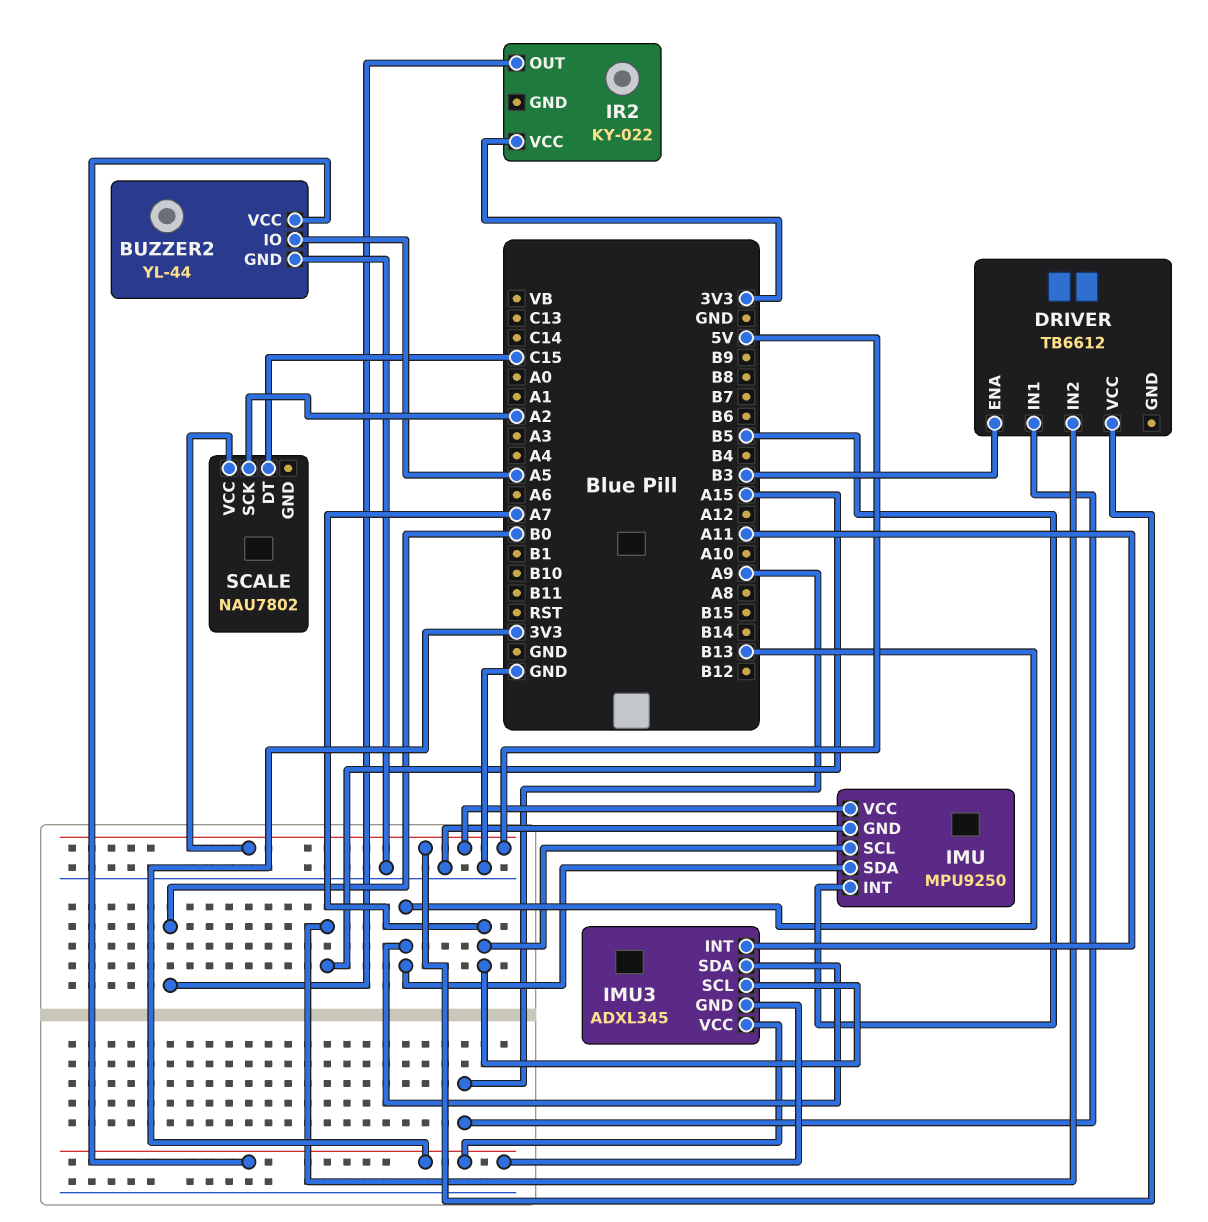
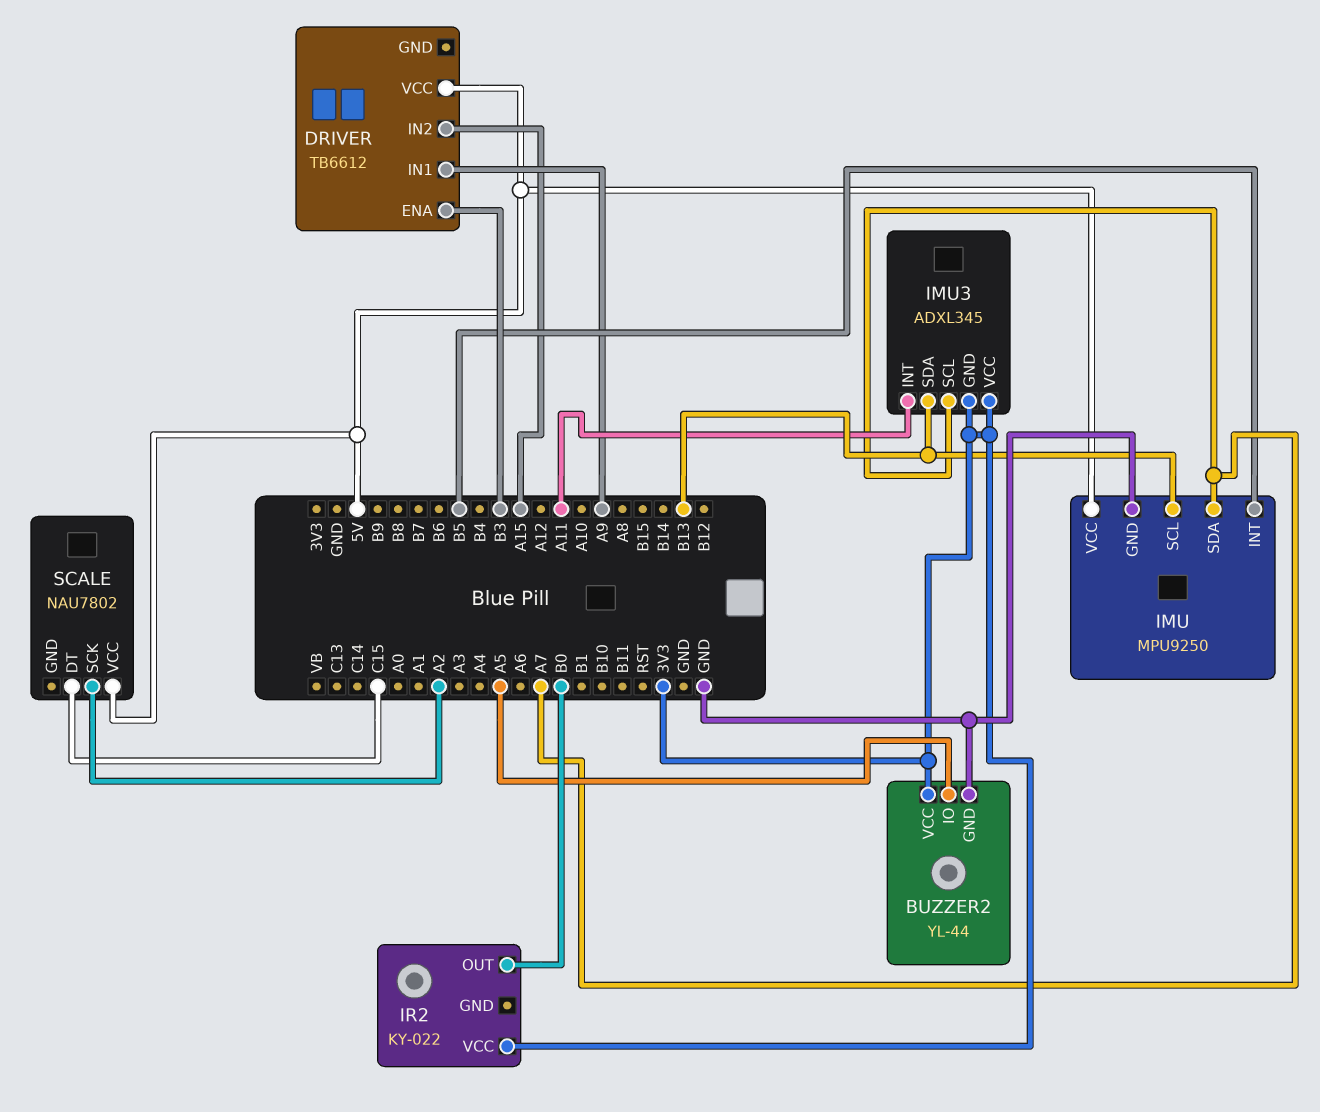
IMU pin SCL: A7 -> B13
IMU pin SDA: B13 -> A7

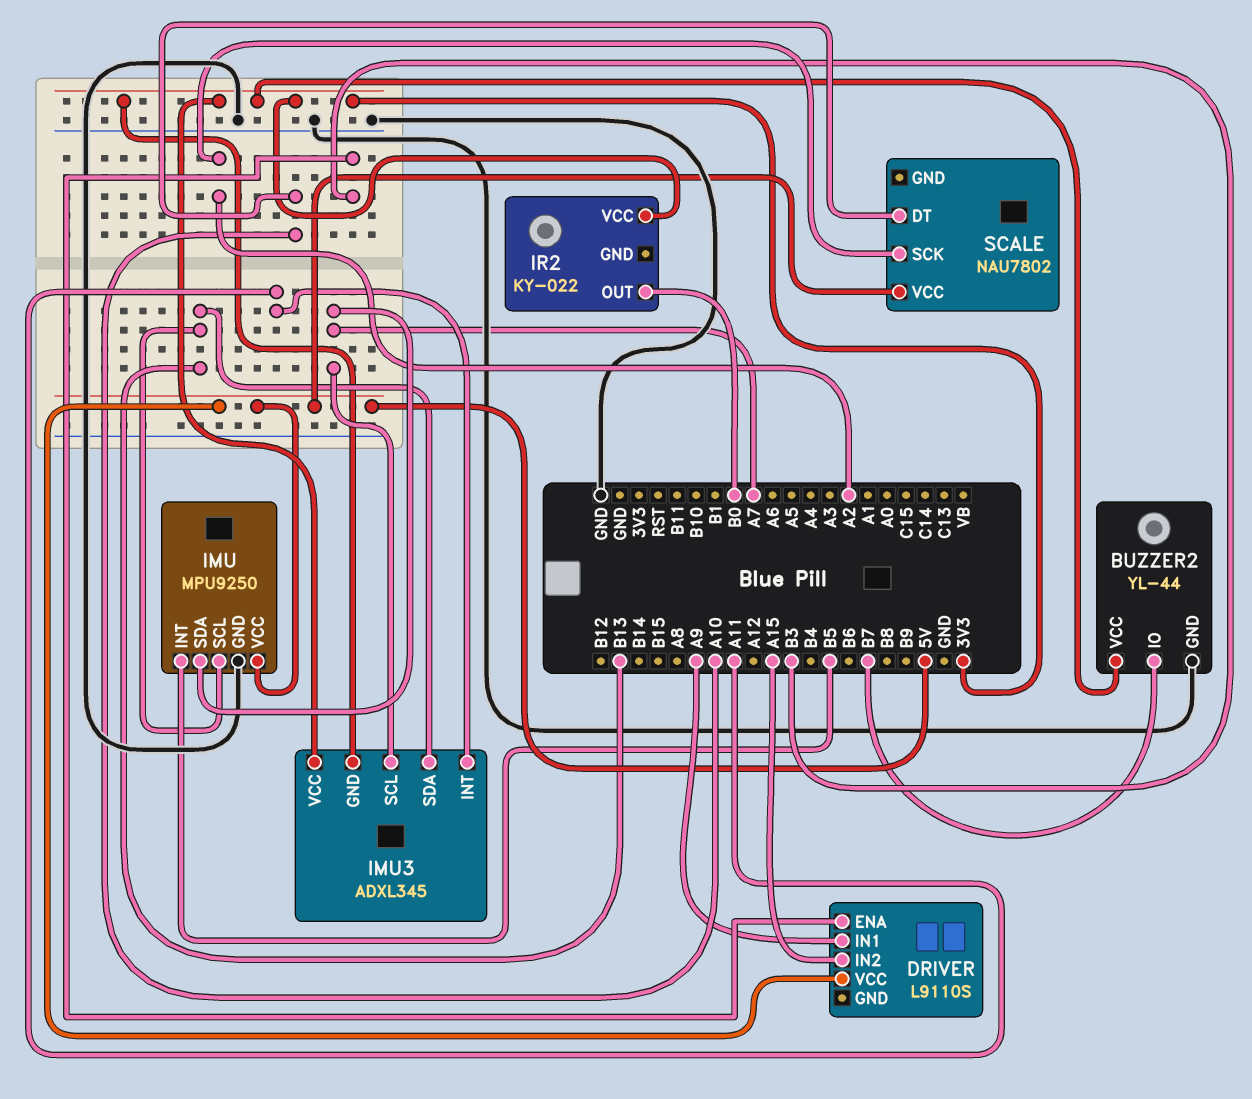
BUZZER2 pin IO: A5 -> B7
DRIVER: TB6612 -> L9110S
SCALE pin DT: C15 -> A10

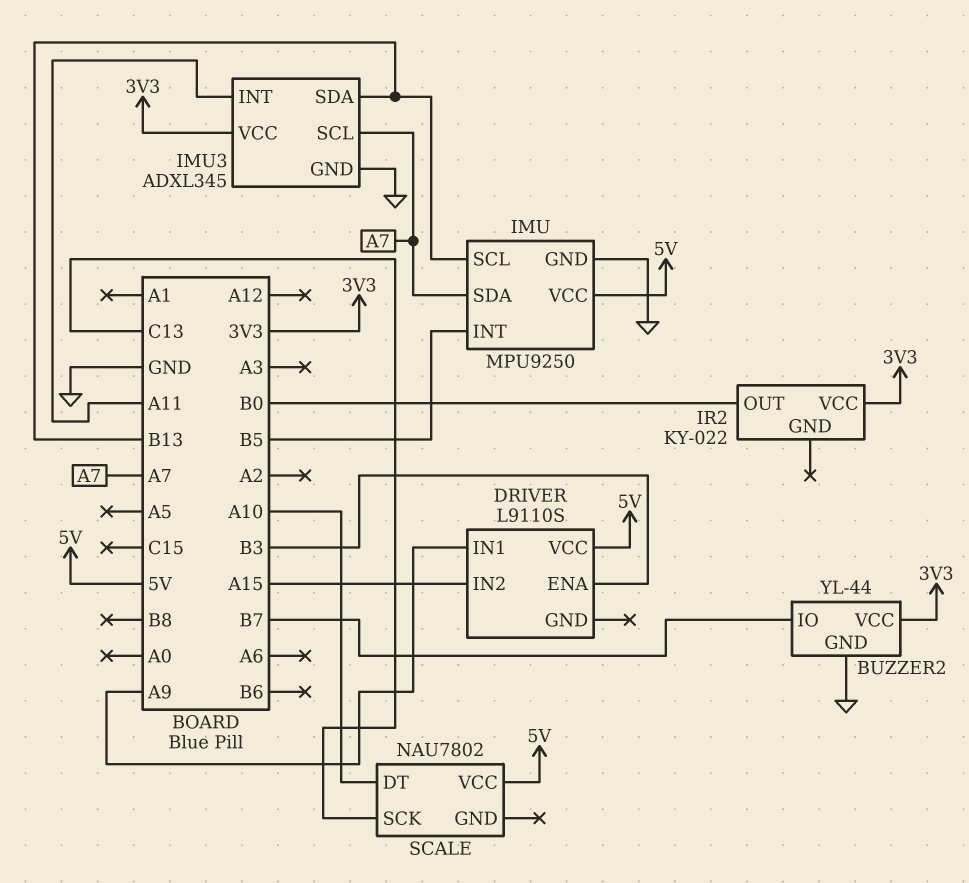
IMU3 pin GND: 3V3 -> GND
SCALE pin SCK: A2 -> C13

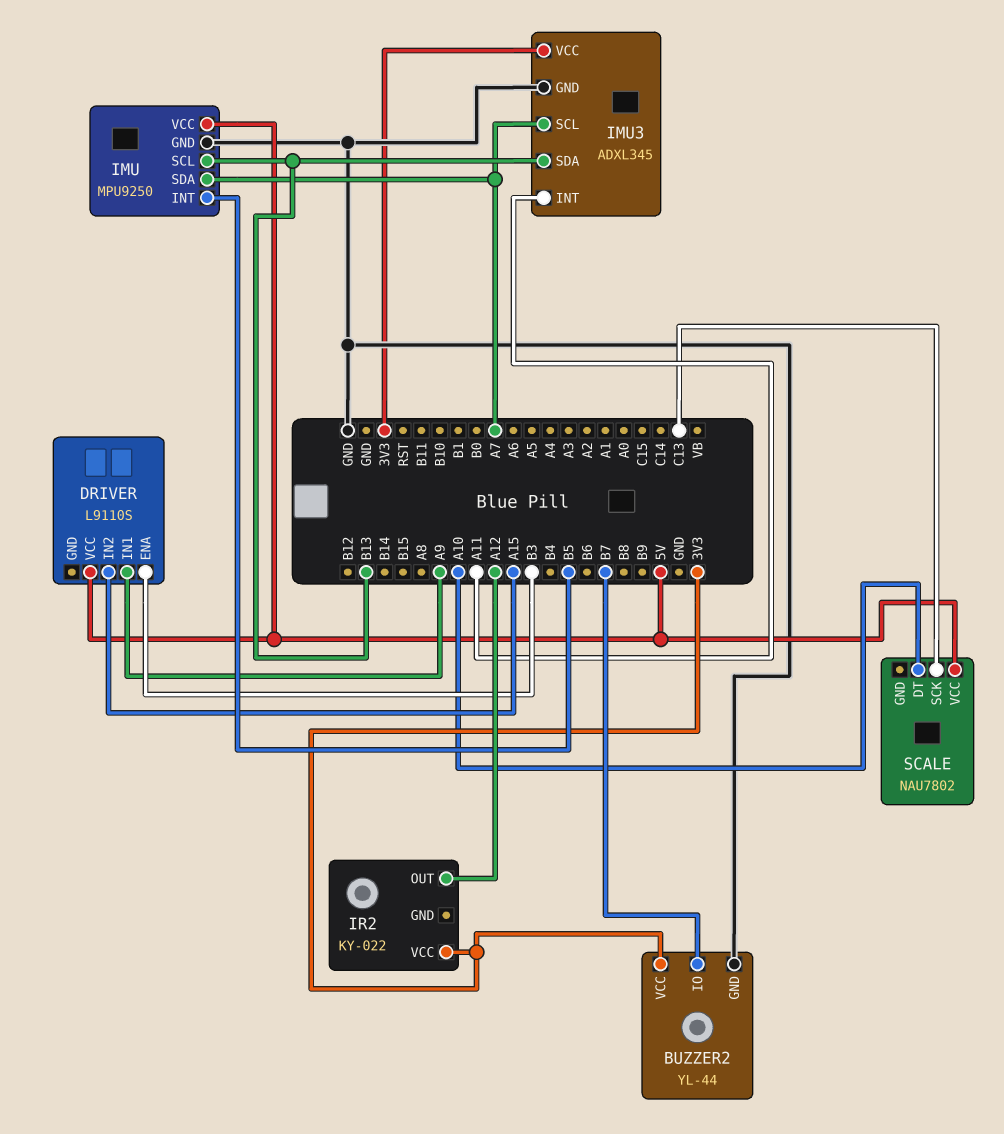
IR2 pin OUT: B0 -> A12

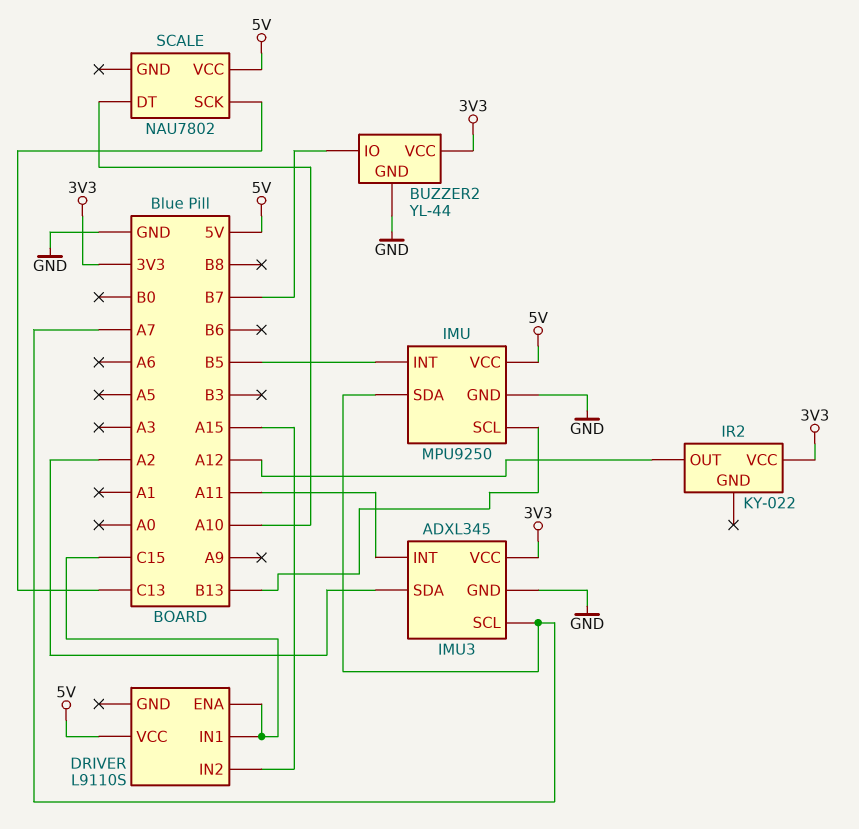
DRIVER pin ENA: B3 -> C15
DRIVER pin IN1: A9 -> C15
IMU3 pin SDA: B13 -> A2

